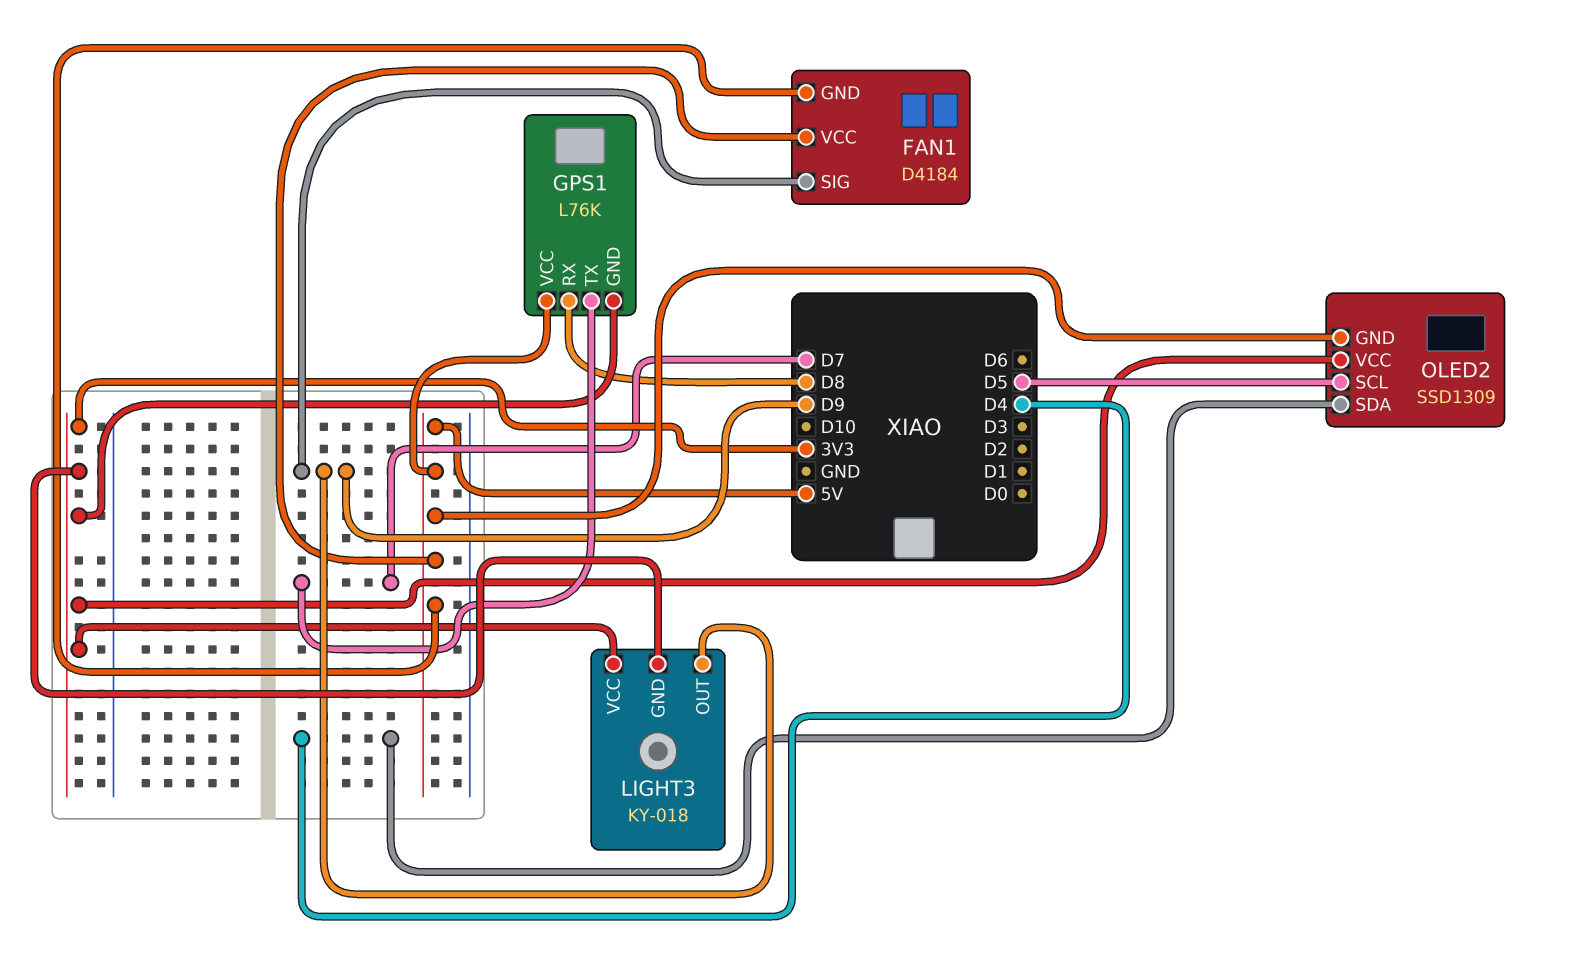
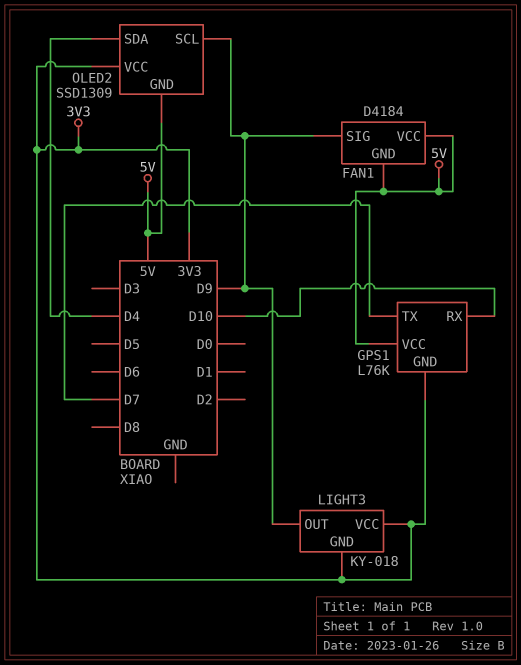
GPS1 pin RX: D8 -> D10
OLED2 pin SCL: D5 -> D9

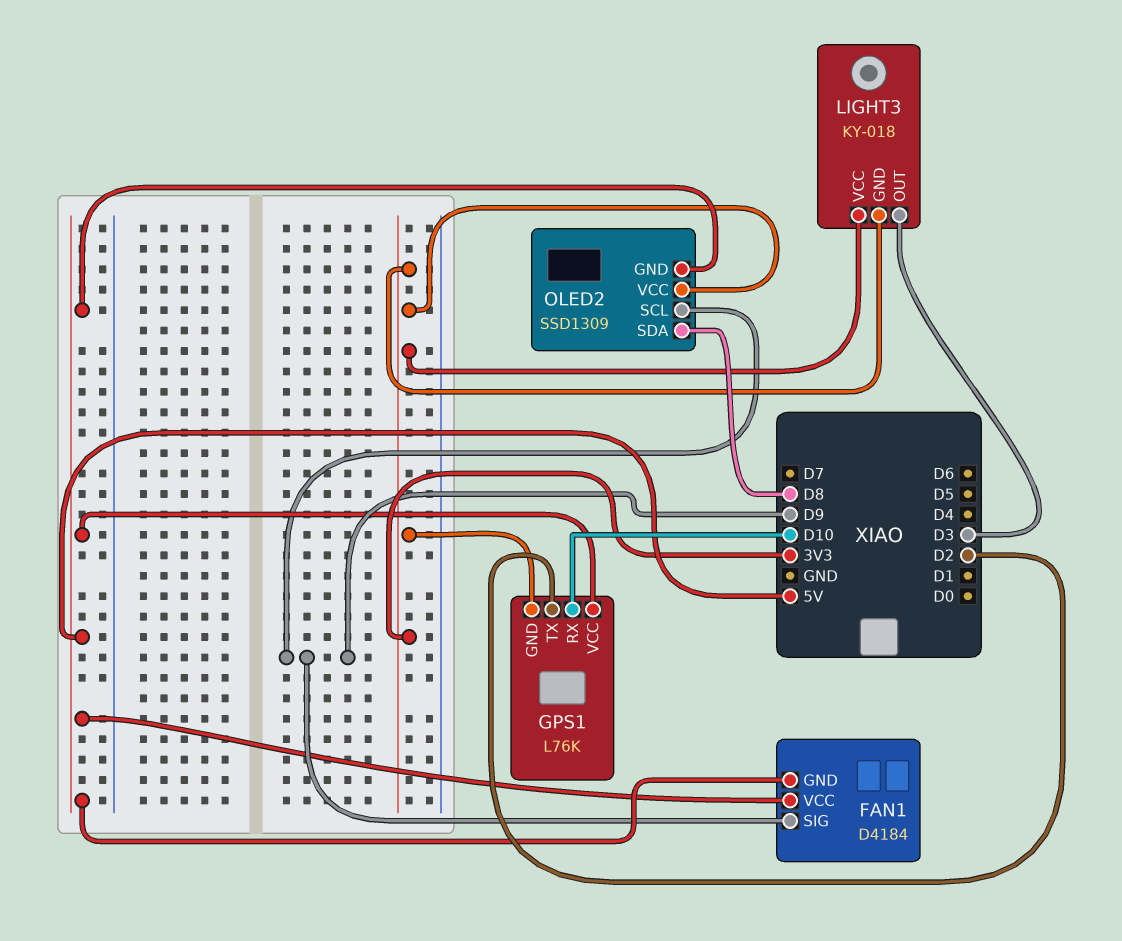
GPS1 pin TX: D7 -> D2
LIGHT3 pin OUT: D9 -> D3
OLED2 pin SDA: D4 -> D8

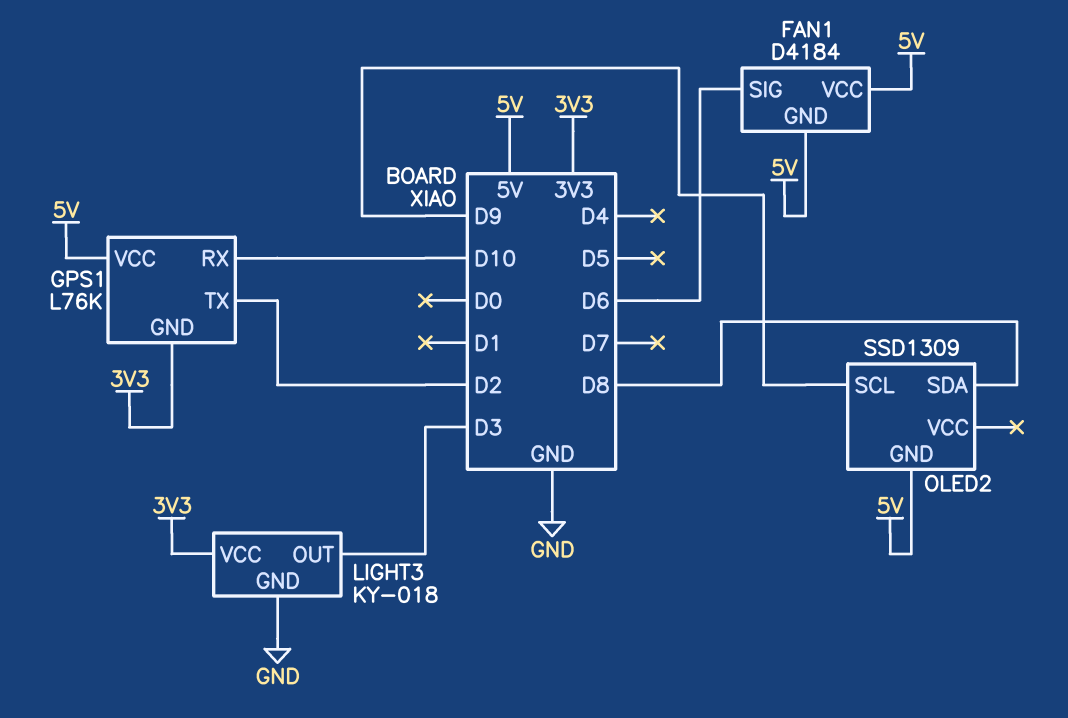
FAN1 pin SIG: D9 -> D6
LIGHT3 pin GND: 3V3 -> GND
OLED2 pin VCC: 3V3 -> none

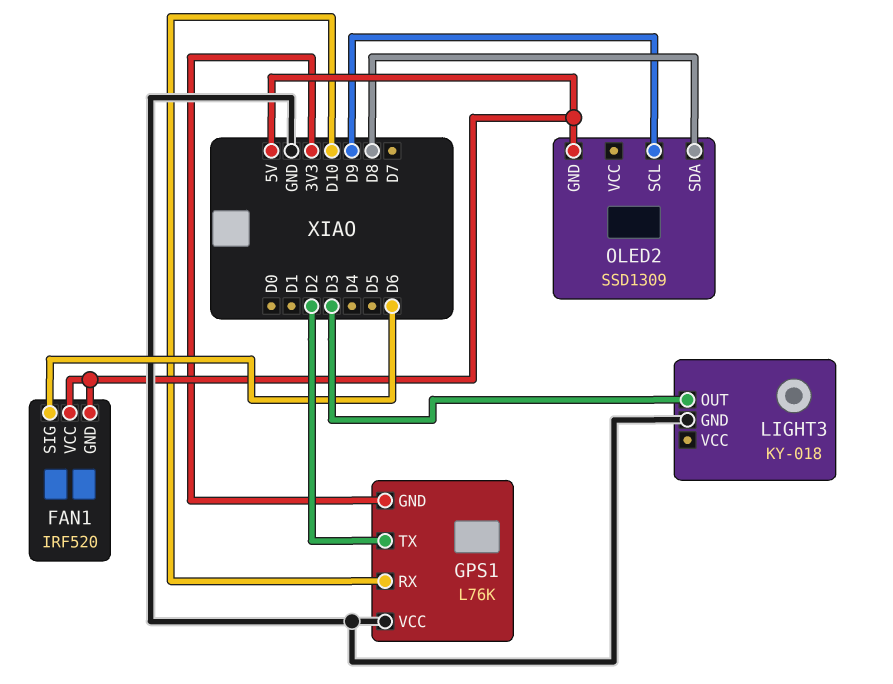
FAN1: D4184 -> IRF520
GPS1 pin VCC: 5V -> GND
LIGHT3 pin VCC: 3V3 -> none

